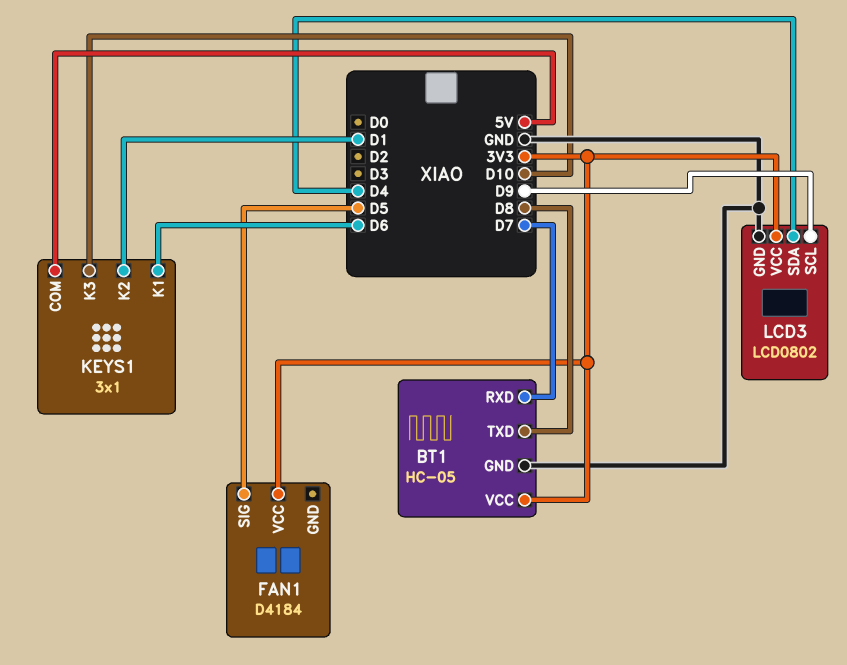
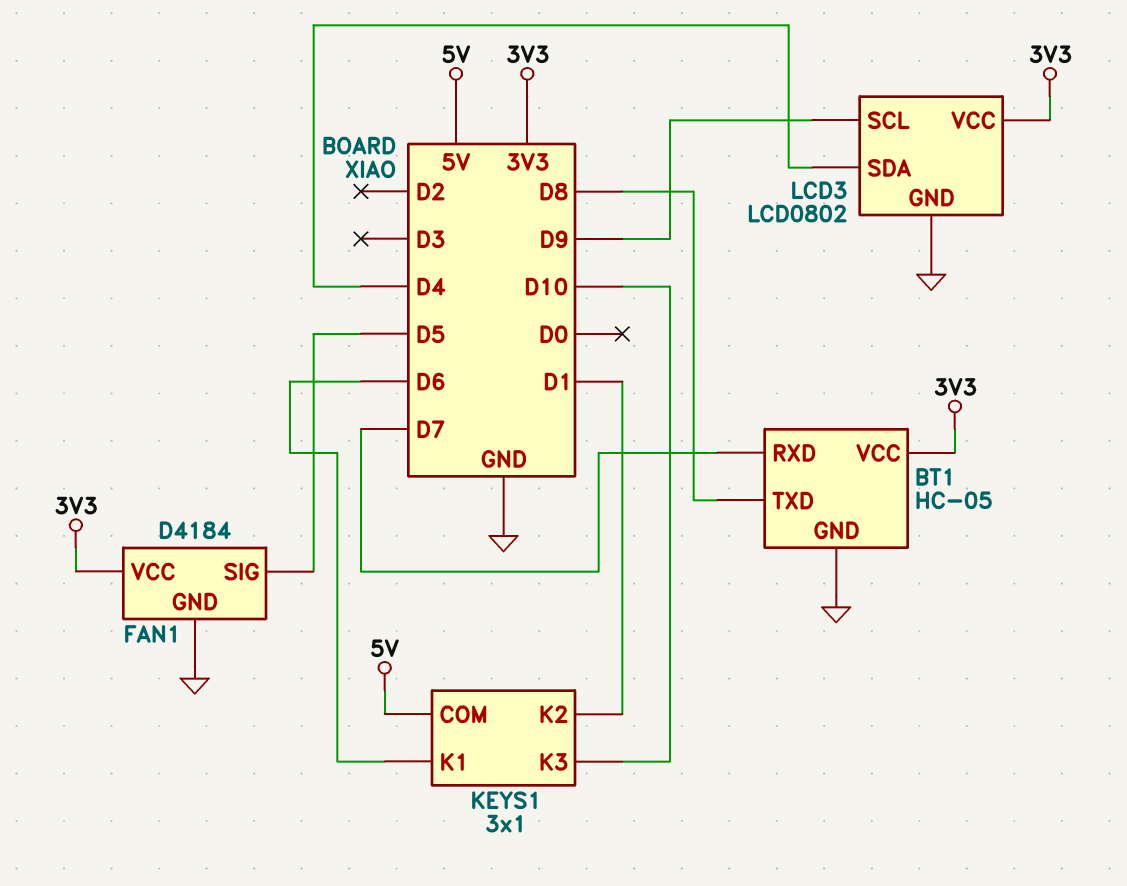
FAN1 pin GND: none -> GND

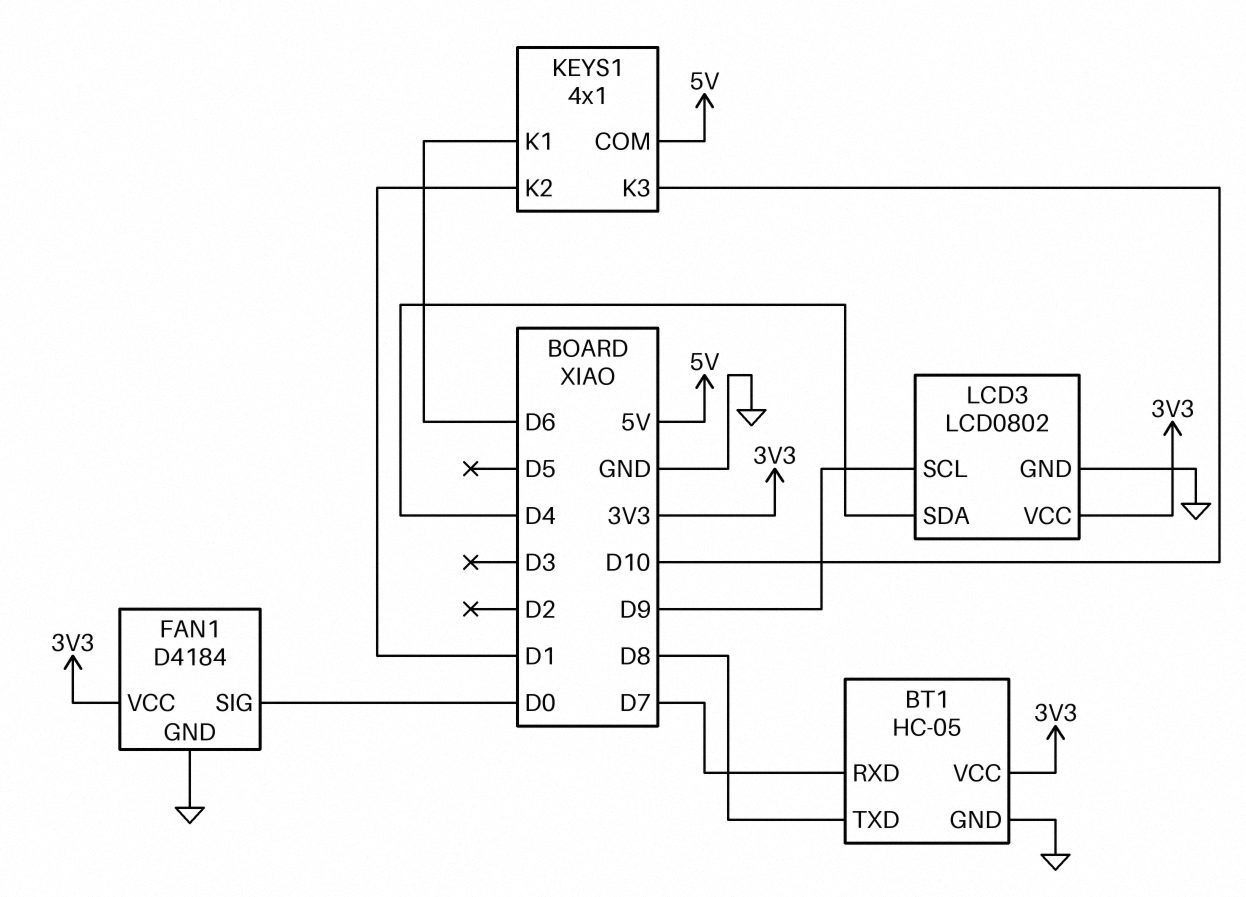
FAN1 pin SIG: D5 -> D0
KEYS1: 3x1 -> 4x1

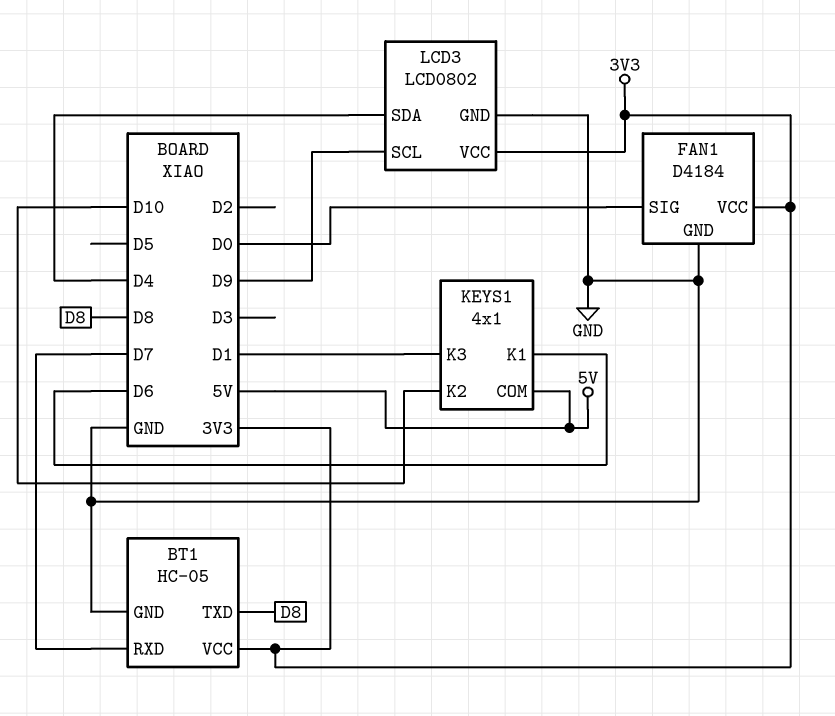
KEYS1 pin K2: D1 -> D10
KEYS1 pin K3: D10 -> D1

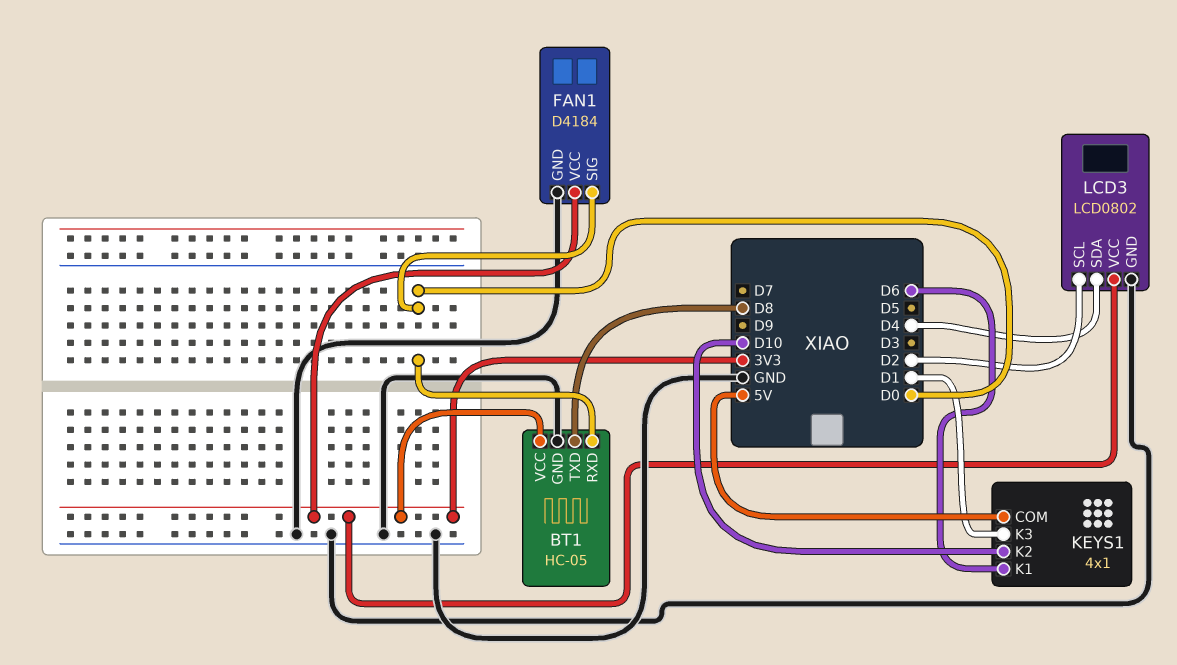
BT1 pin RXD: D7 -> D0
LCD3 pin SCL: D9 -> D2

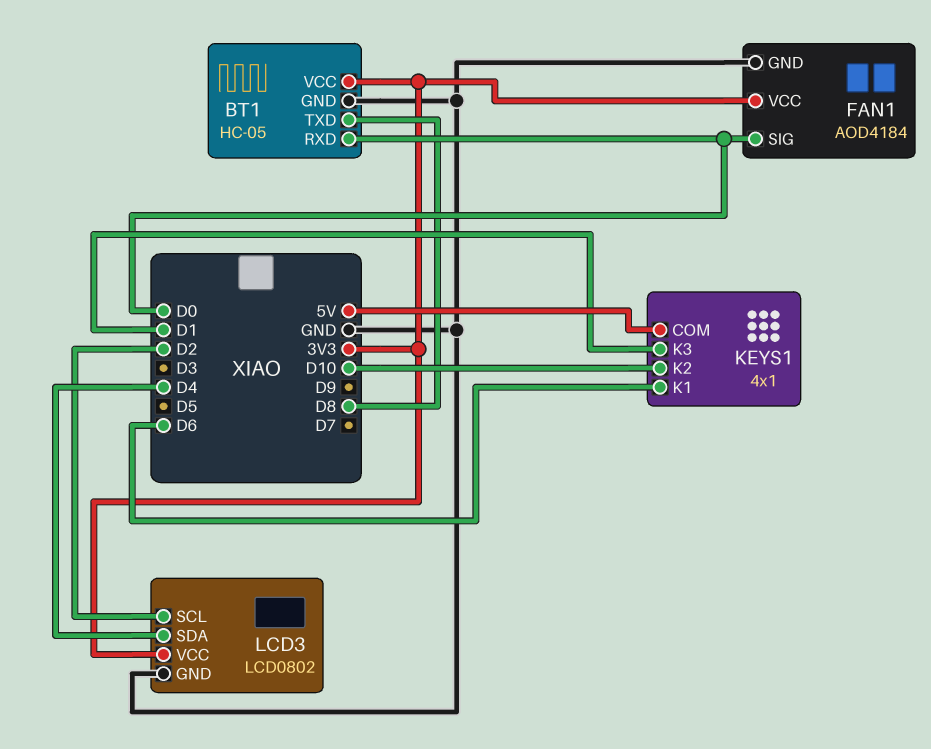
FAN1: D4184 -> AOD4184

